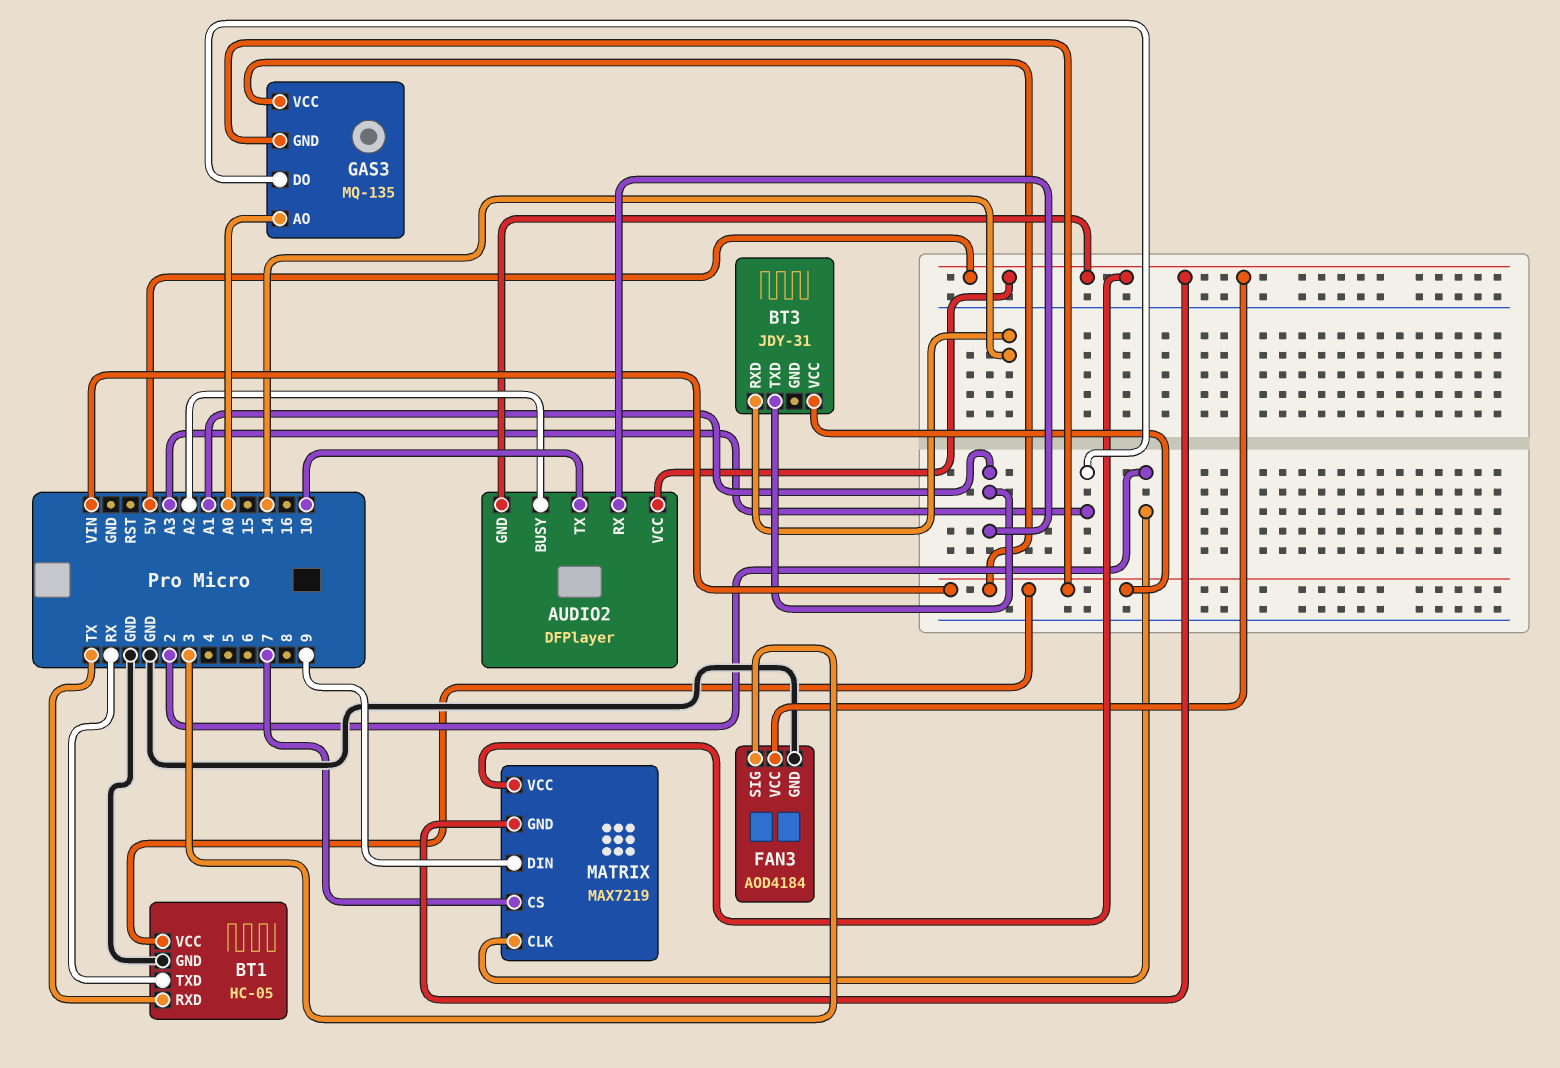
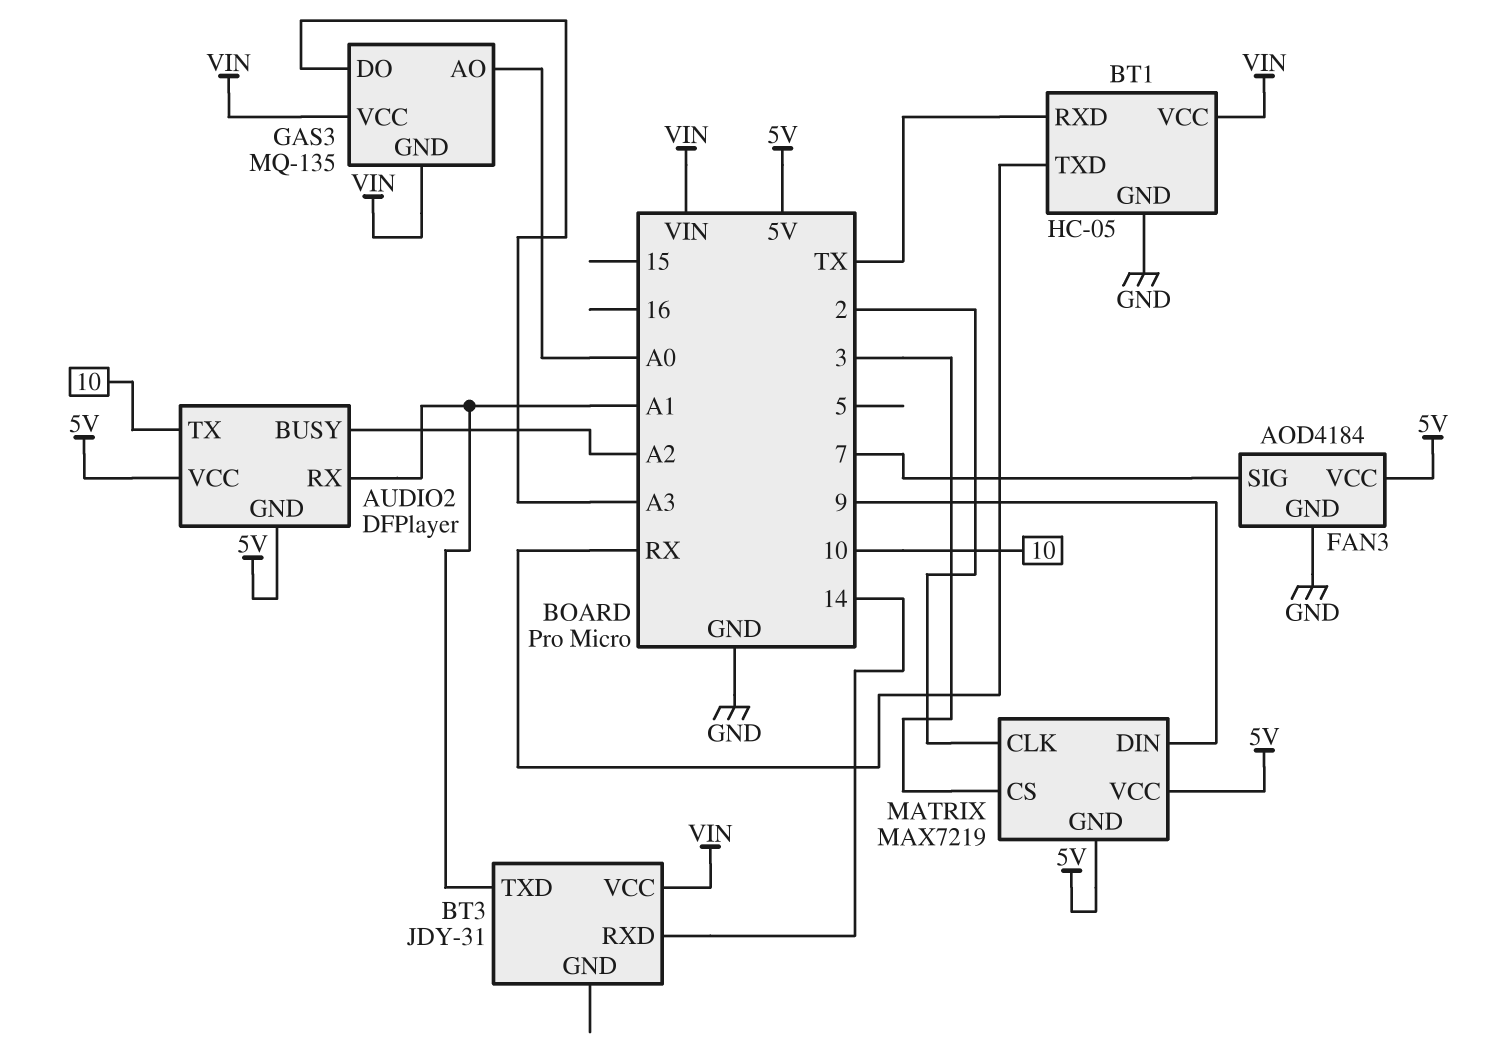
FAN3 pin SIG: 3 -> 7
MATRIX pin CS: 7 -> 3

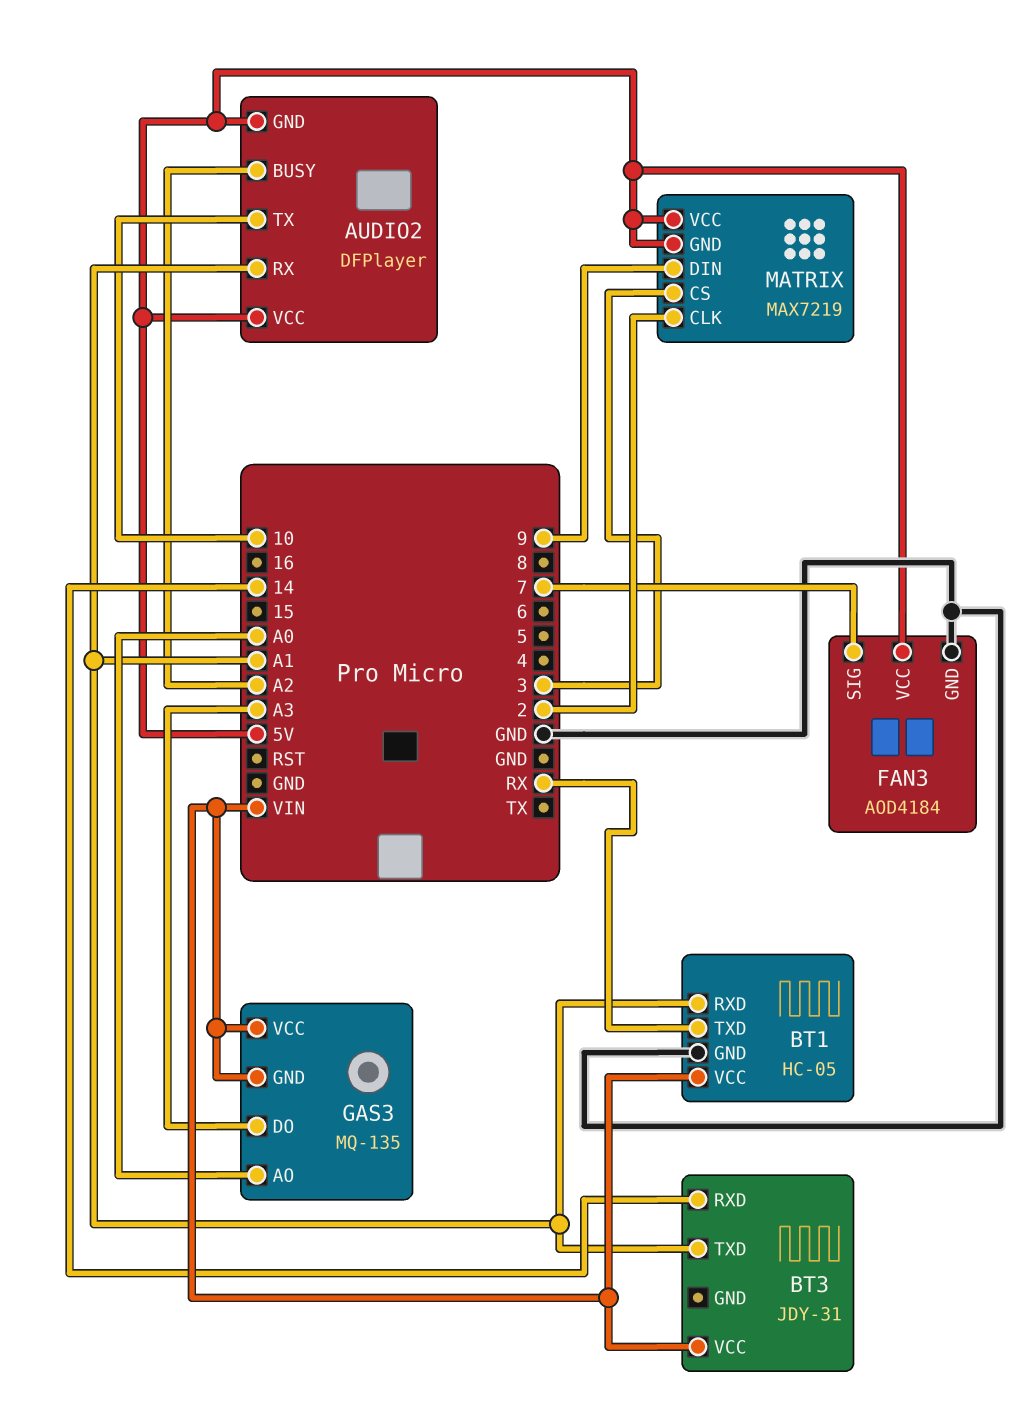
BT1 pin RXD: TX -> A1

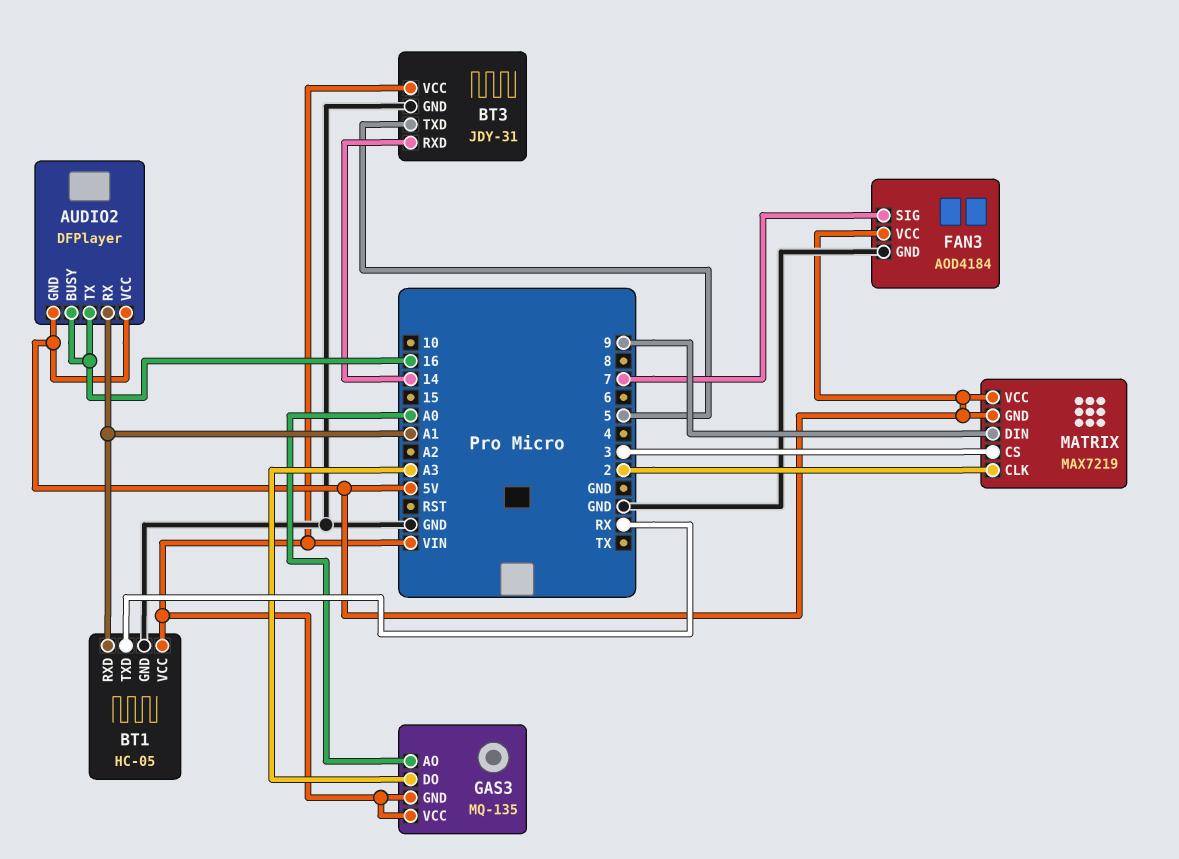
AUDIO2 pin BUSY: A2 -> 16
AUDIO2 pin TX: 10 -> 16
BT3 pin GND: none -> GND
BT3 pin TXD: A1 -> 5

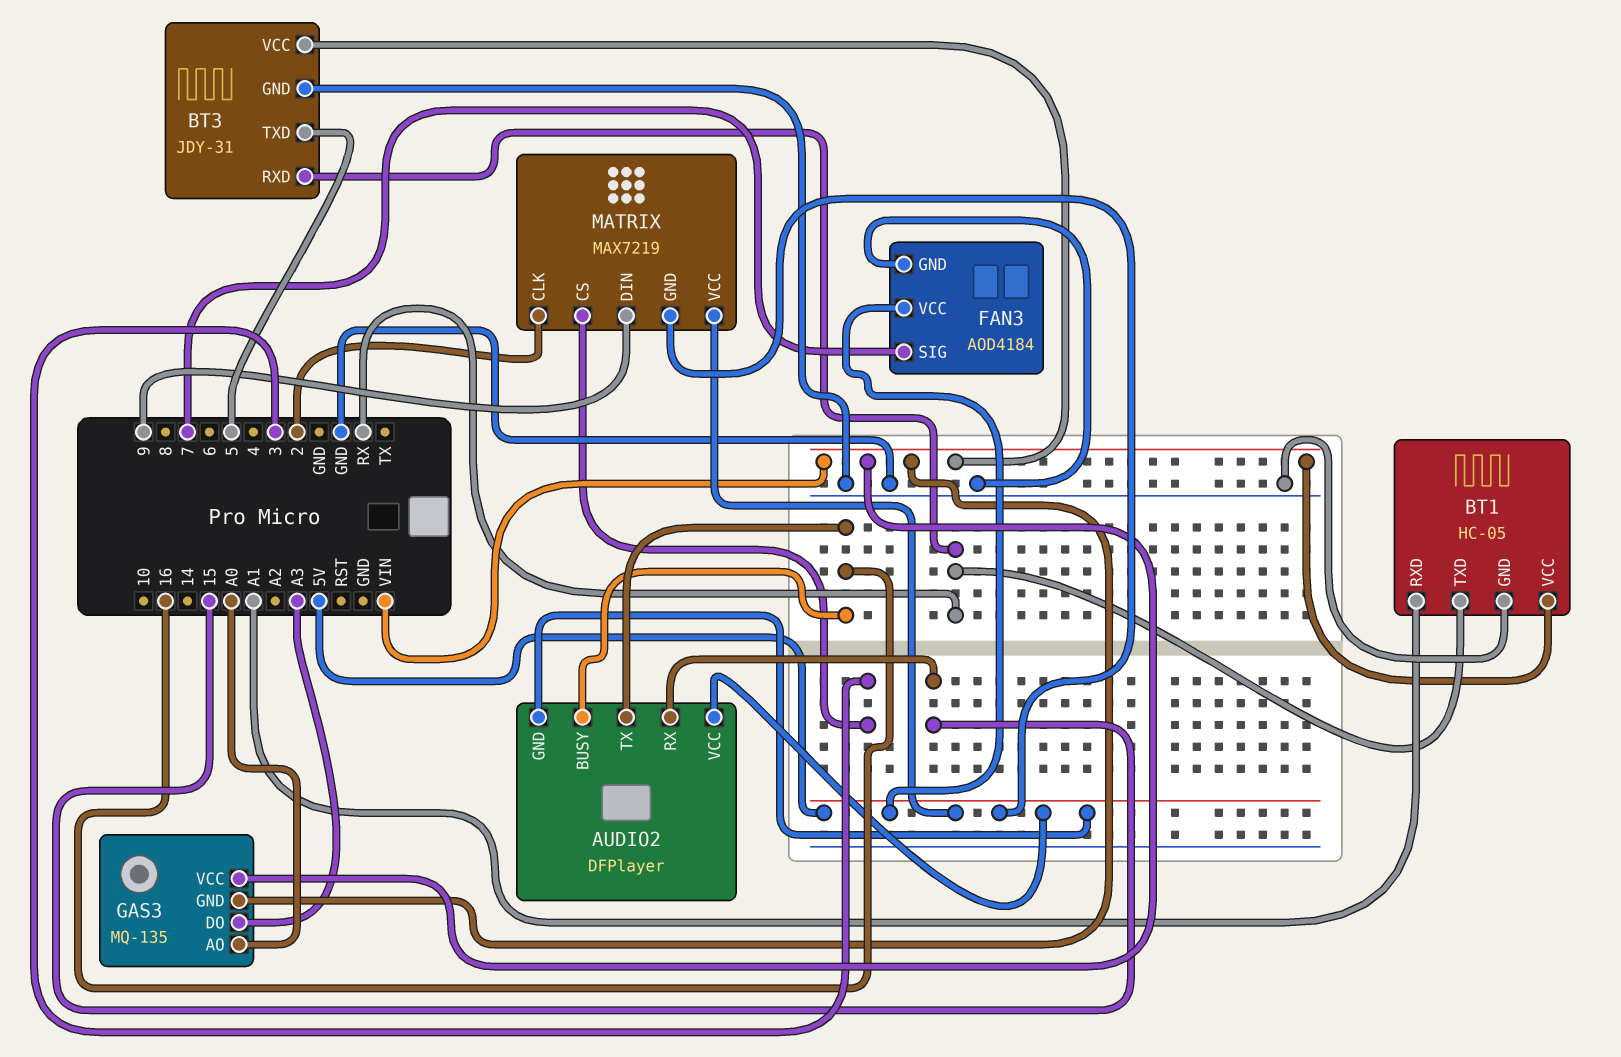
AUDIO2 pin RX: A1 -> 15
BT3 pin RXD: 14 -> RX

